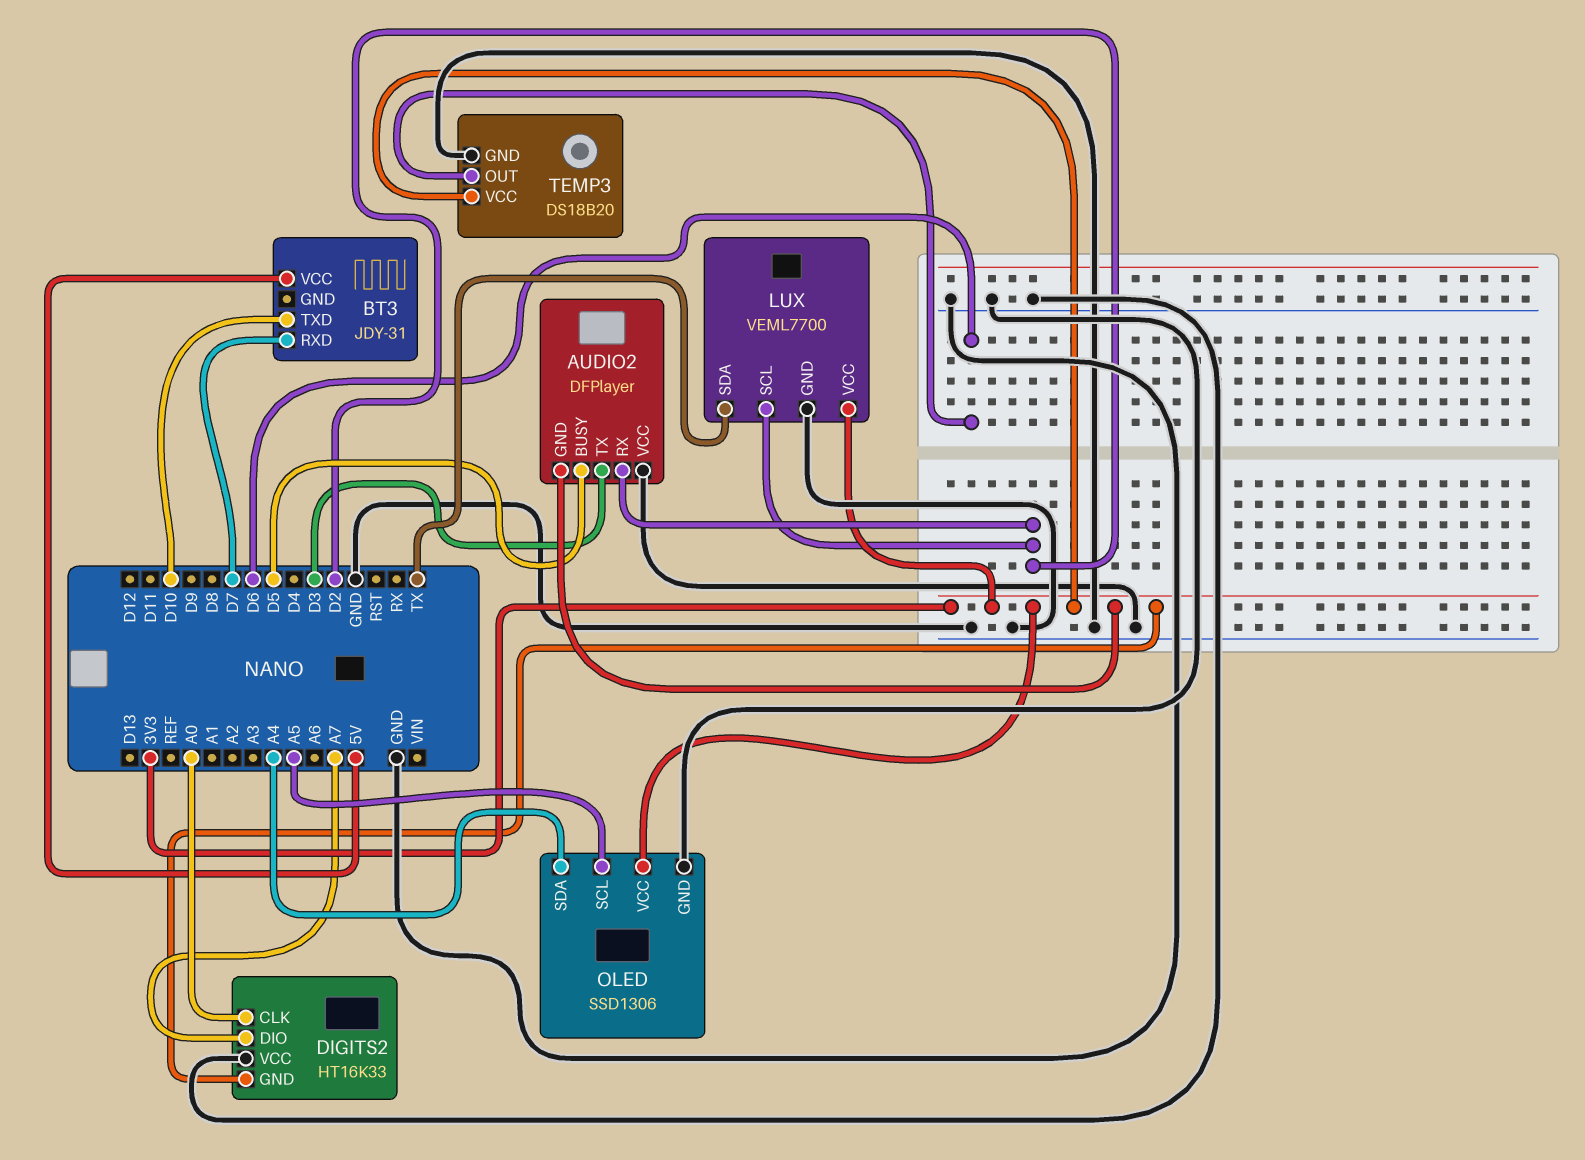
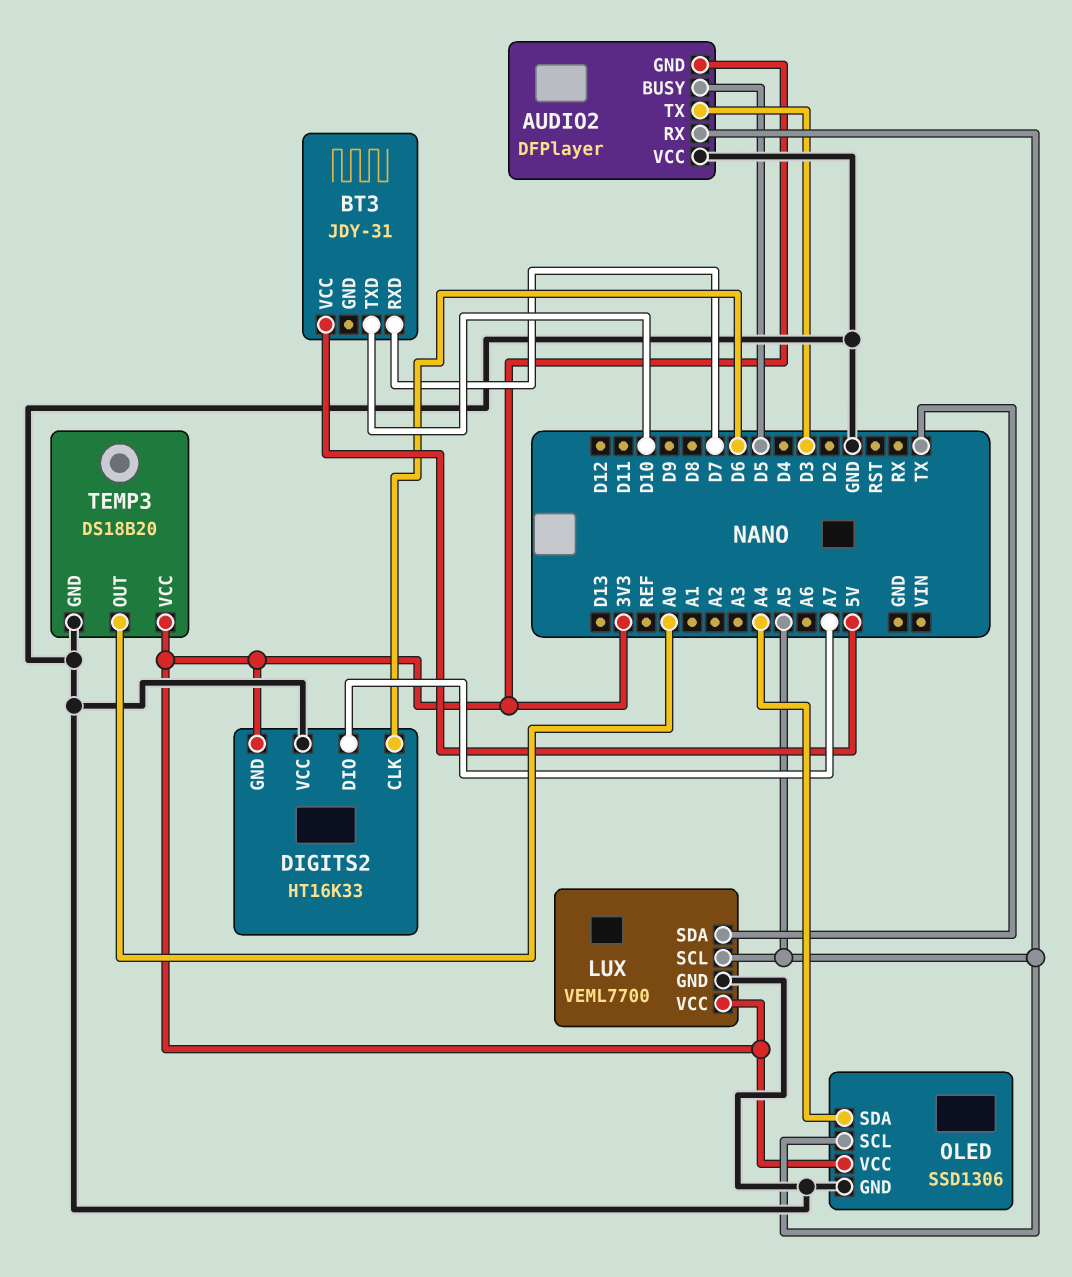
AUDIO2 pin RX: D2 -> A5
DIGITS2 pin CLK: A0 -> D6
LUX pin SCL: D2 -> A5
TEMP3 pin OUT: D6 -> A0

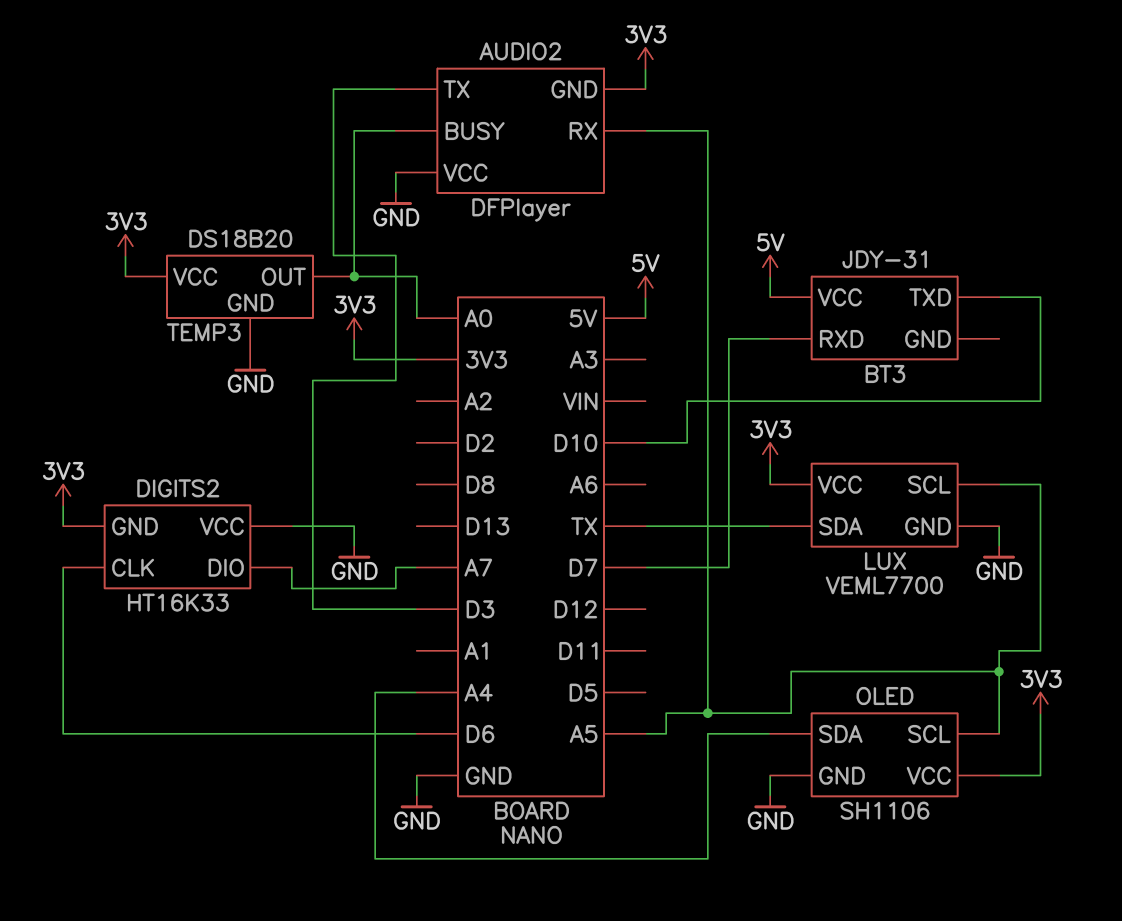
AUDIO2 pin BUSY: D5 -> A0
OLED: SSD1306 -> SH1106

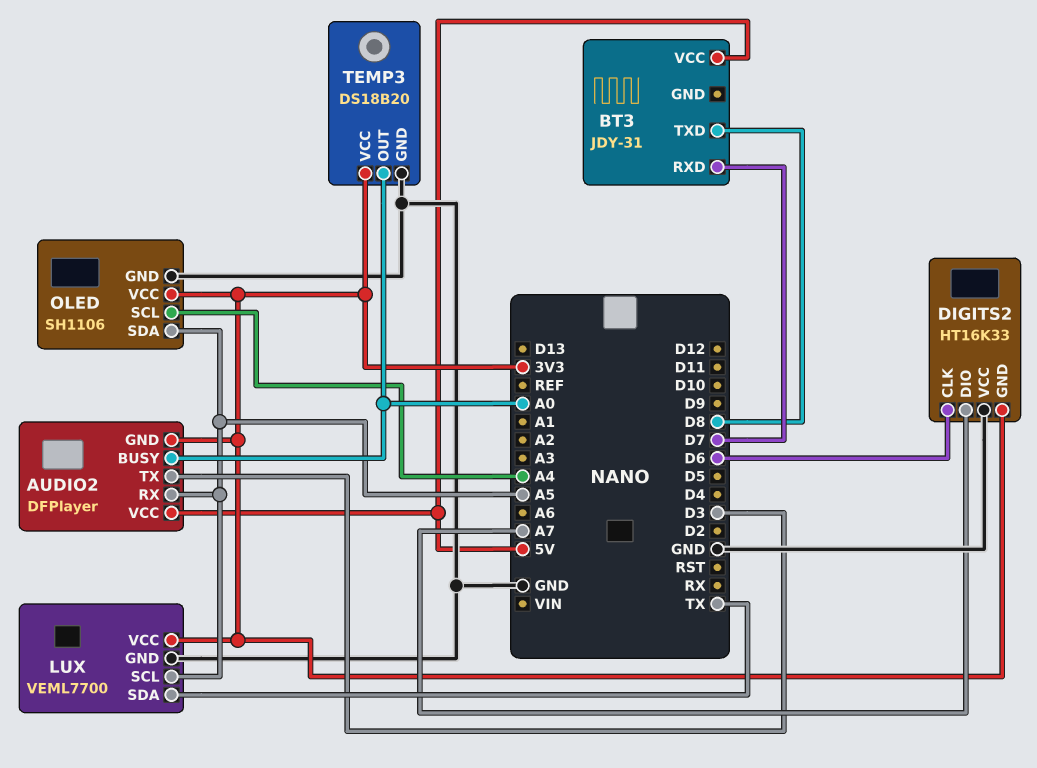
AUDIO2 pin VCC: GND -> 5V
BT3 pin TXD: D10 -> D8
OLED pin SCL: A5 -> A4
OLED pin SDA: A4 -> A5

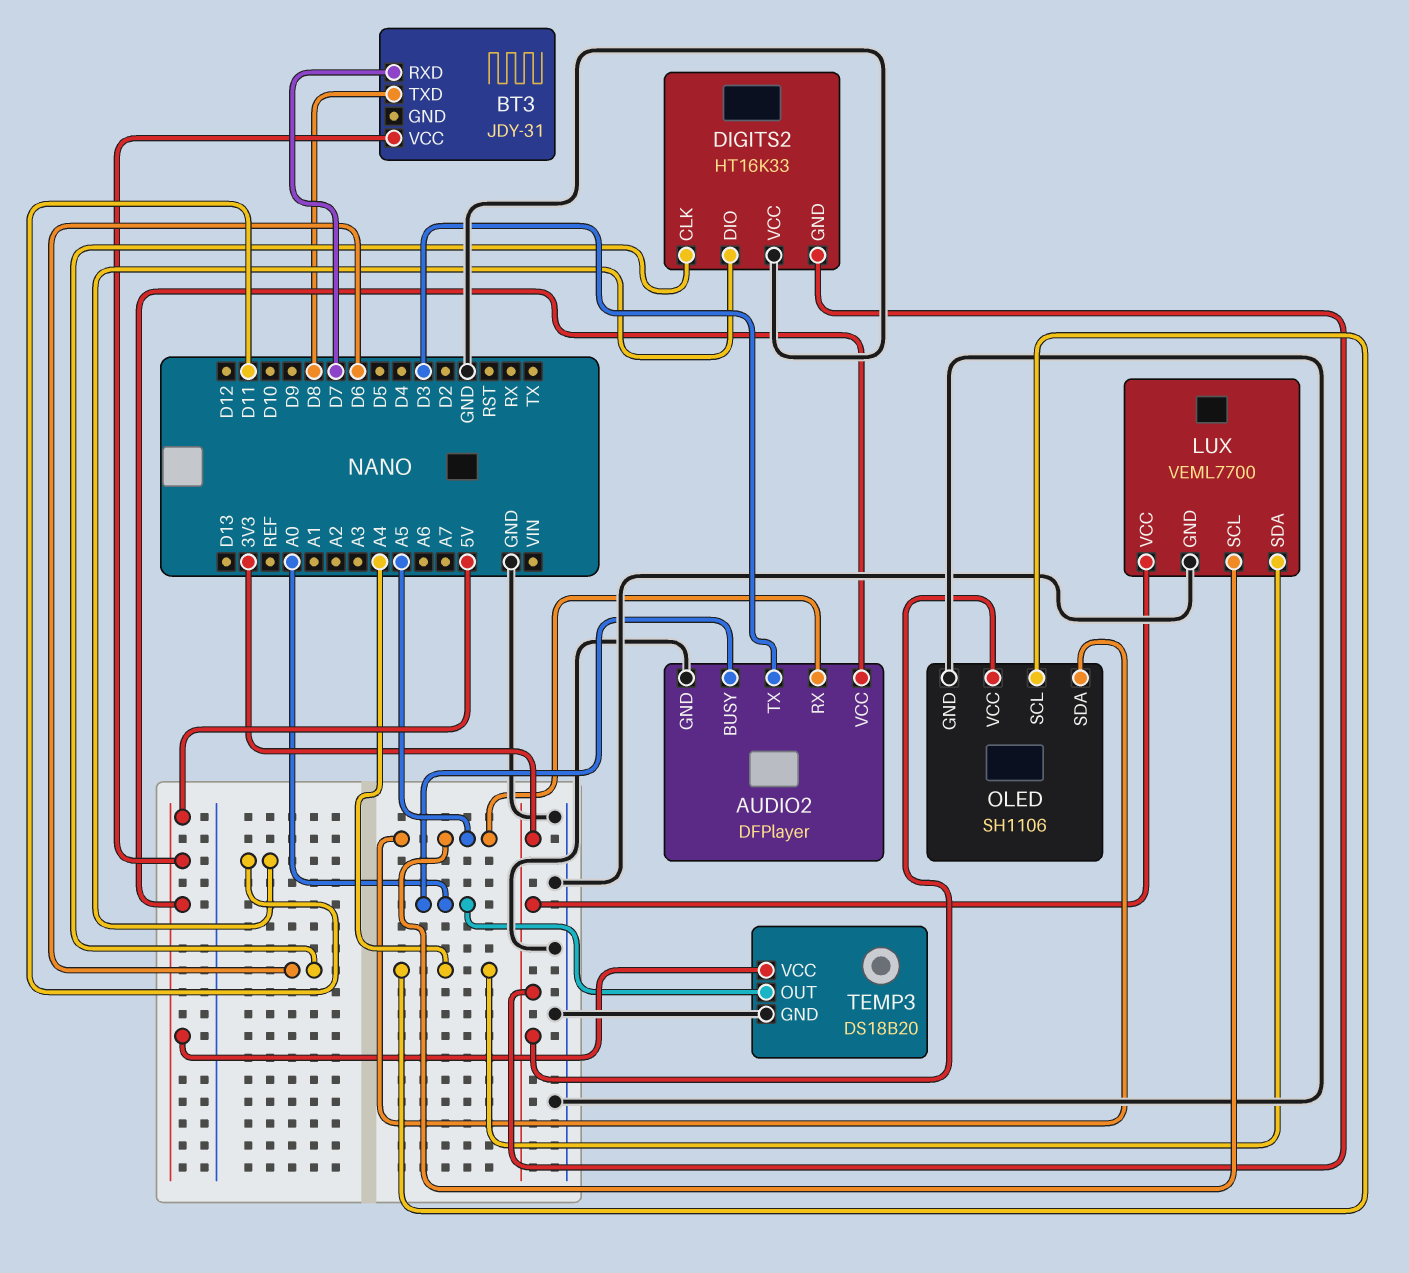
AUDIO2 pin GND: 3V3 -> GND
DIGITS2 pin DIO: A7 -> D11
LUX pin SDA: TX -> A4
TEMP3 pin VCC: 3V3 -> 5V

